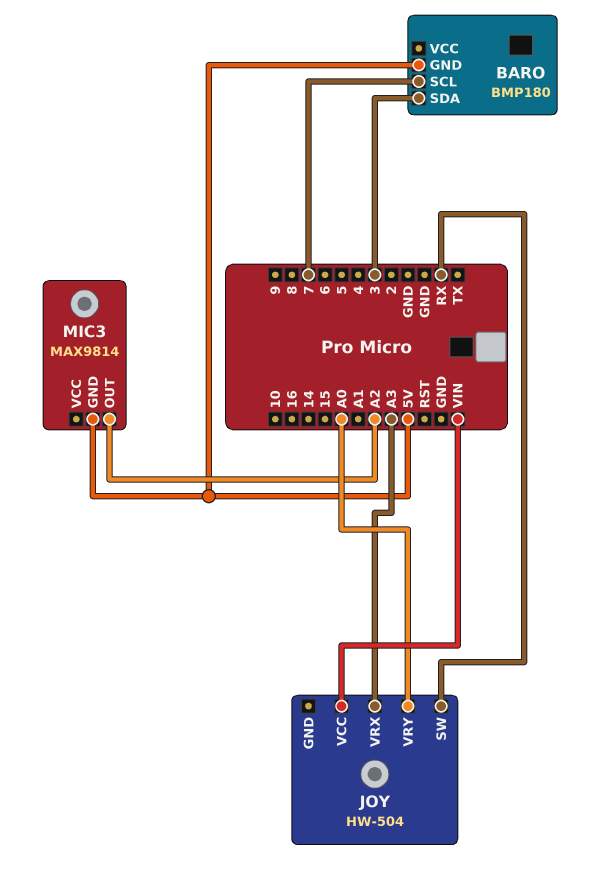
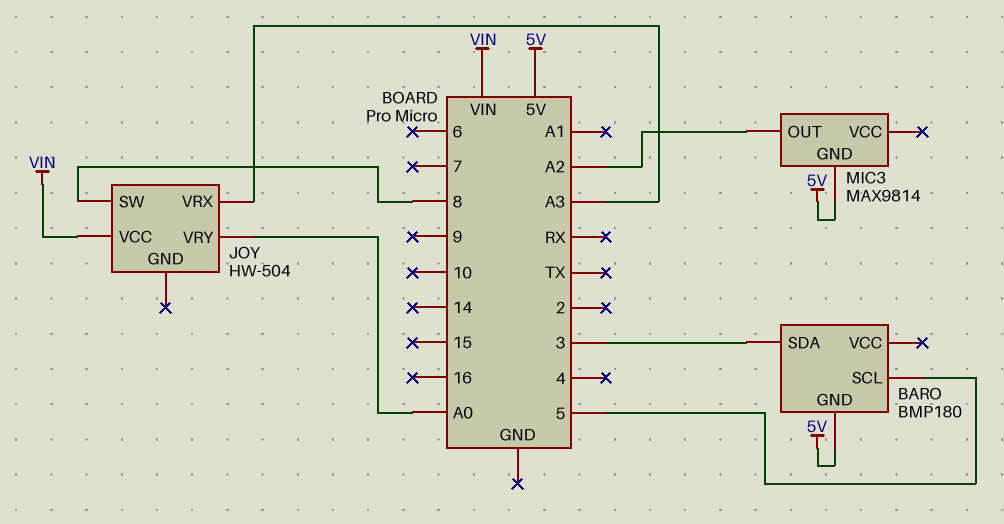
BARO pin SCL: 7 -> 5
JOY pin SW: RX -> 8

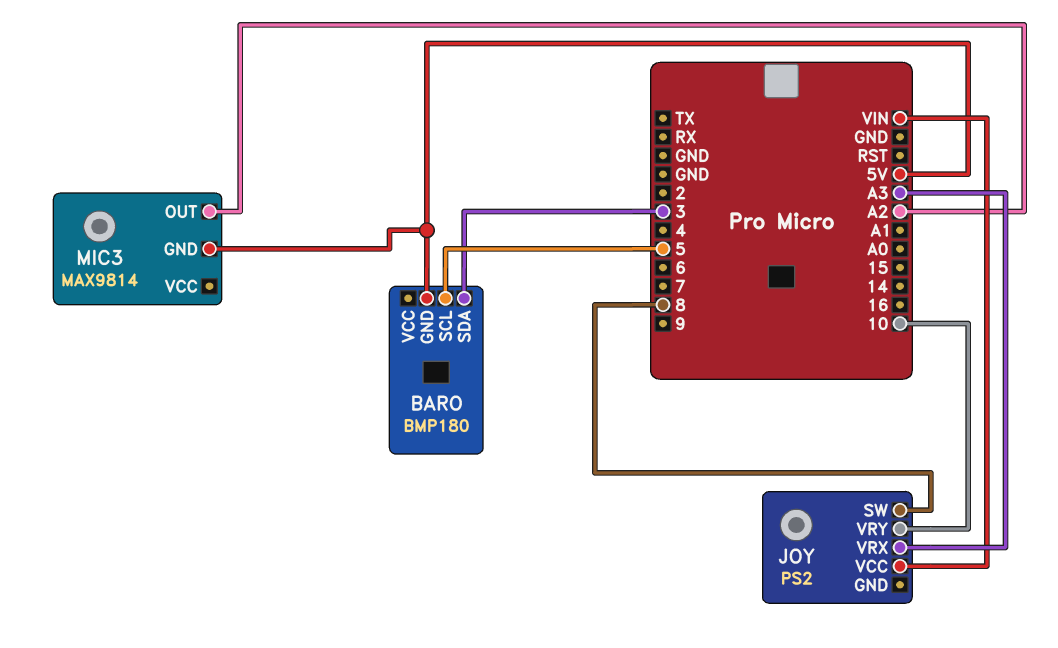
JOY: HW-504 -> PS2
JOY pin VRY: A0 -> 10

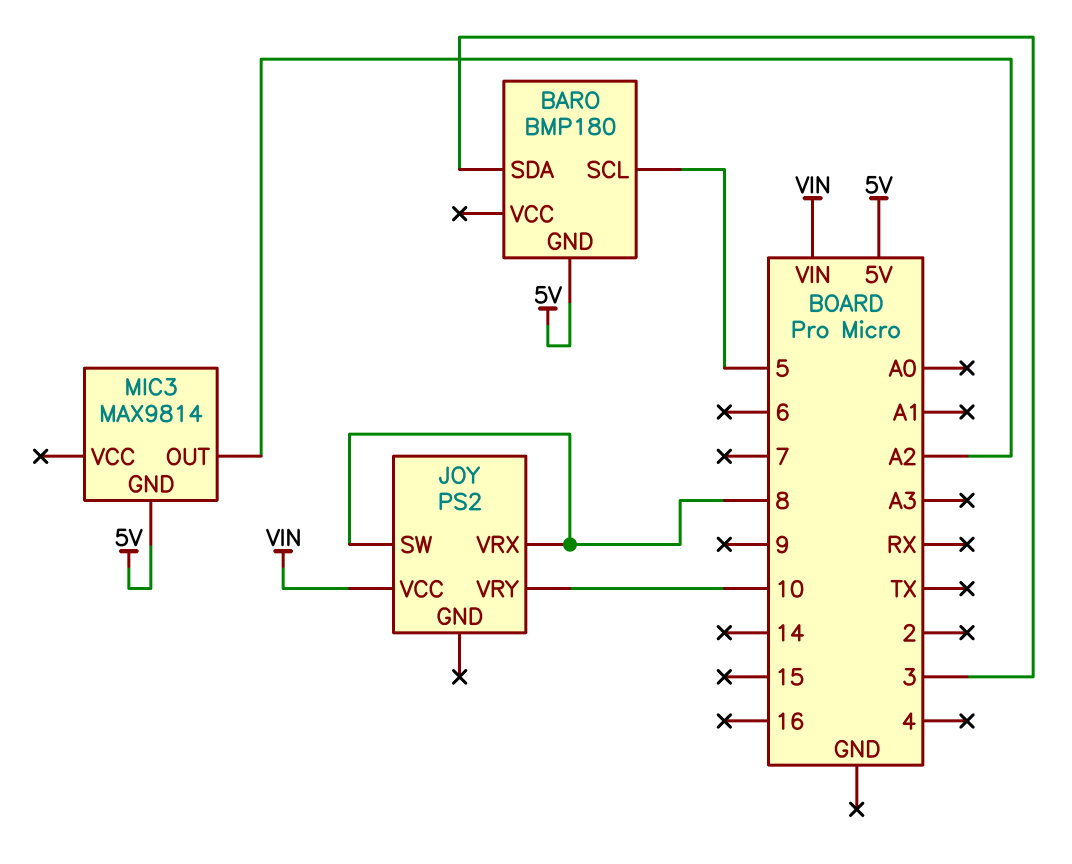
JOY pin VRX: A3 -> 8

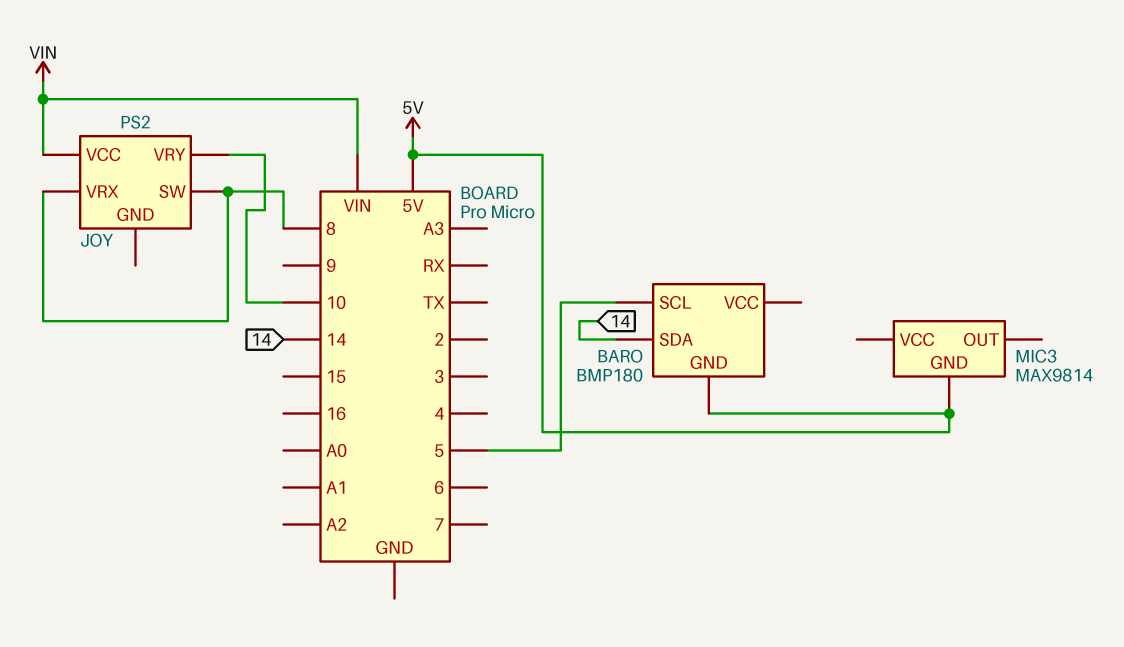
BARO pin SDA: 3 -> 14
MIC3 pin OUT: A2 -> none

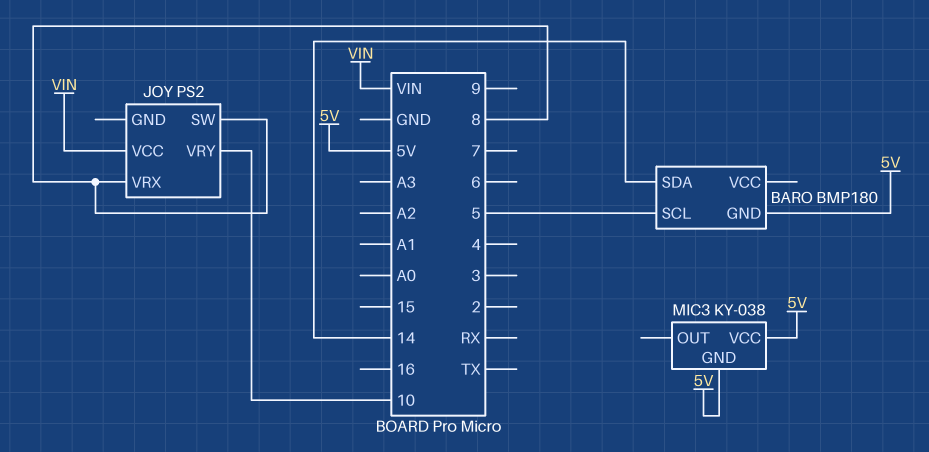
MIC3: MAX9814 -> KY-038
MIC3 pin VCC: none -> 5V

